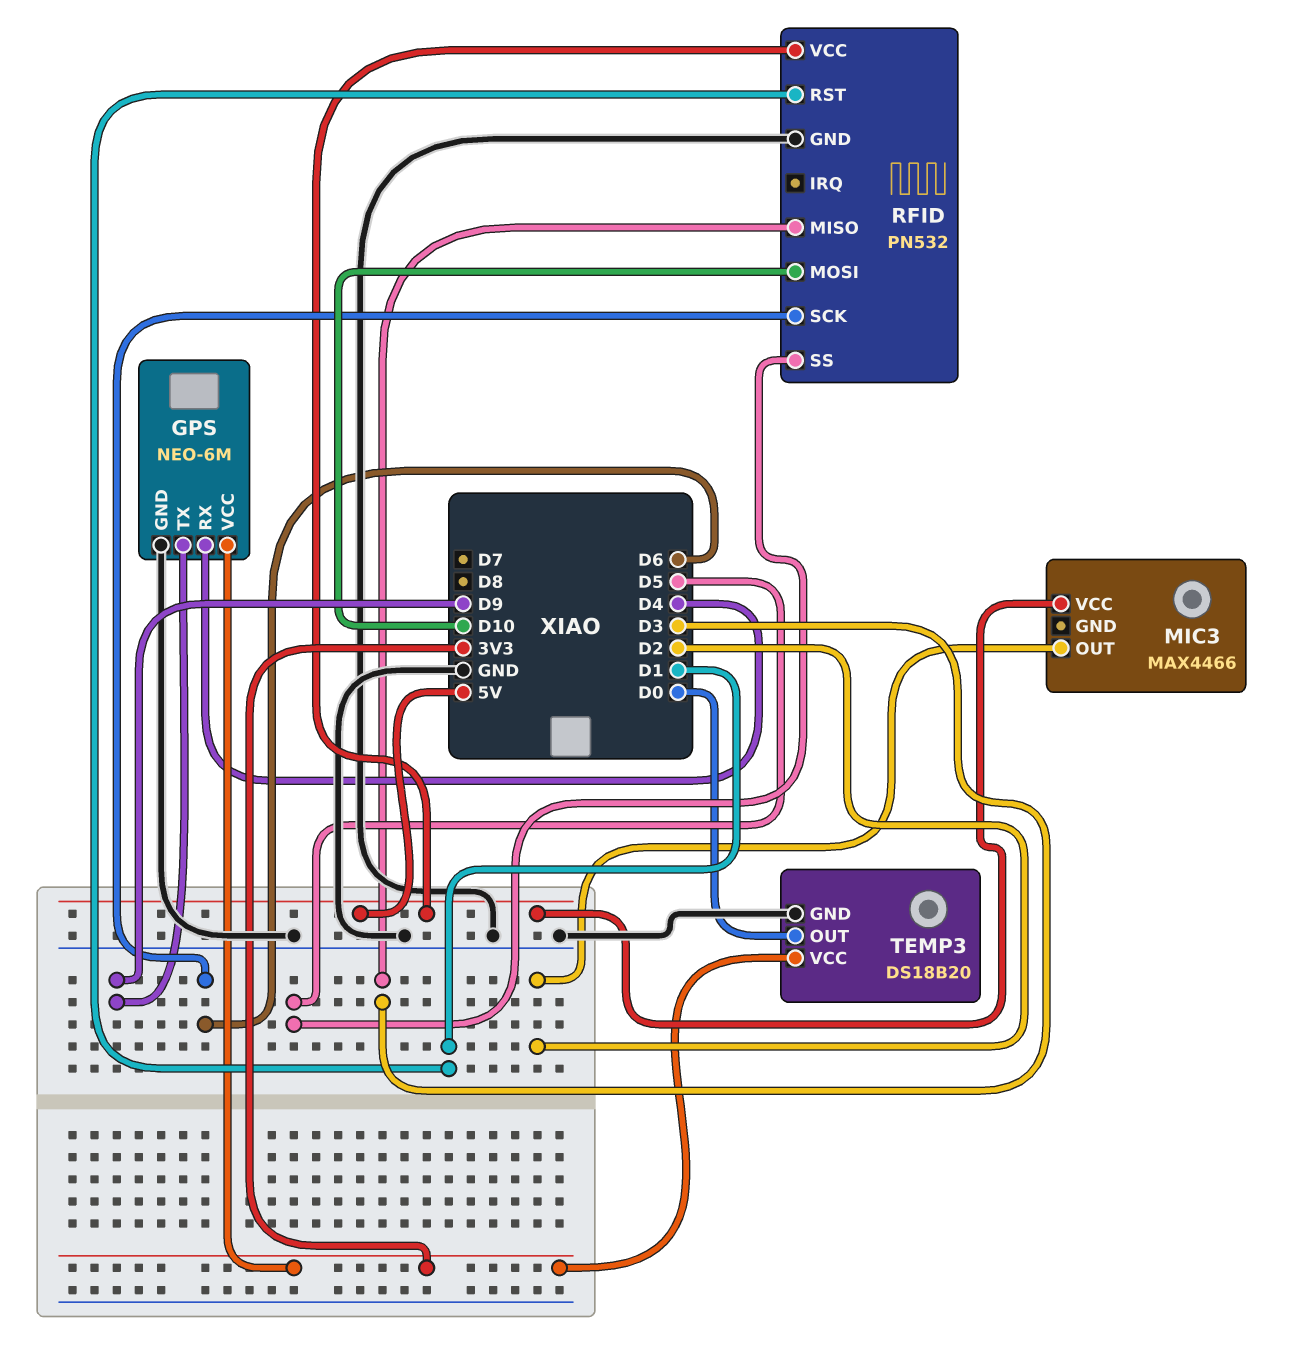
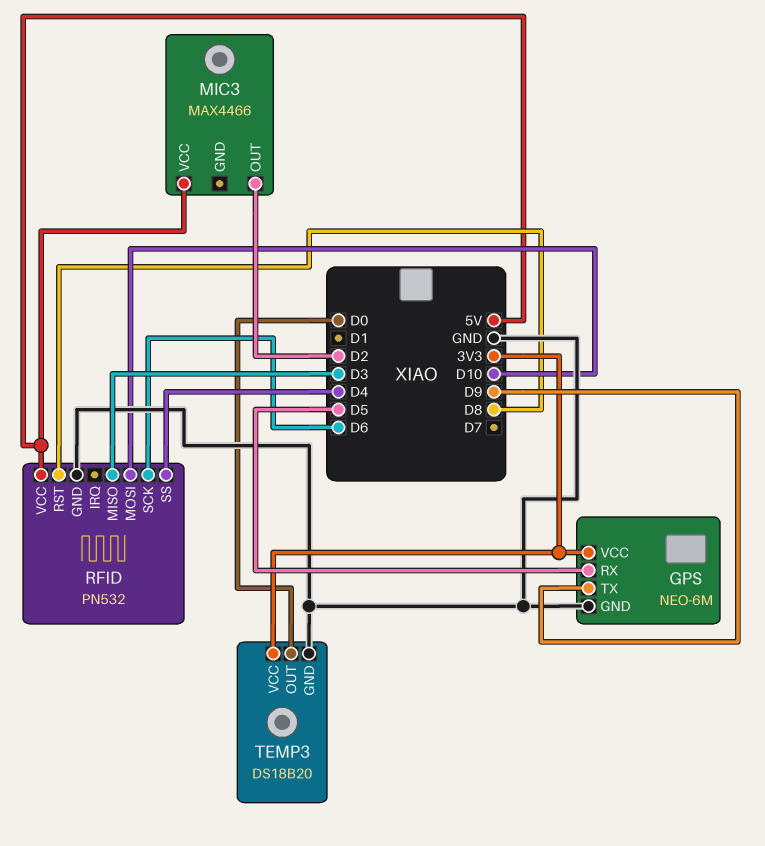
GPS pin RX: D4 -> D5
RFID pin RST: D1 -> D8
RFID pin SS: D5 -> D4

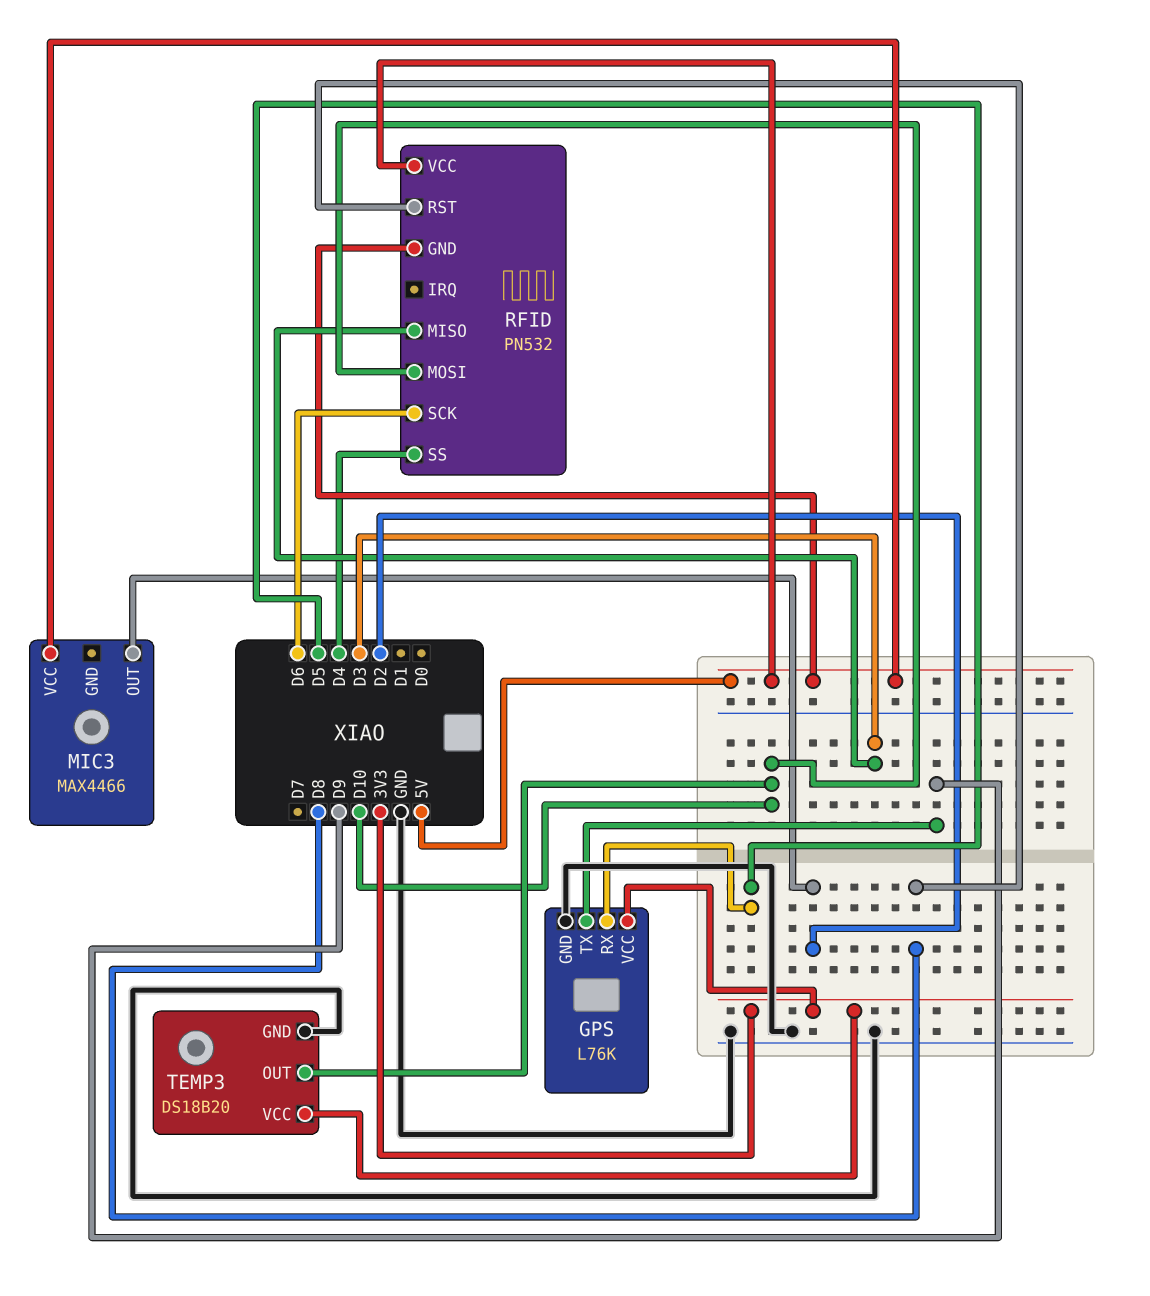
GPS: NEO-6M -> L76K
RFID pin GND: GND -> 5V
TEMP3 pin OUT: D0 -> D10

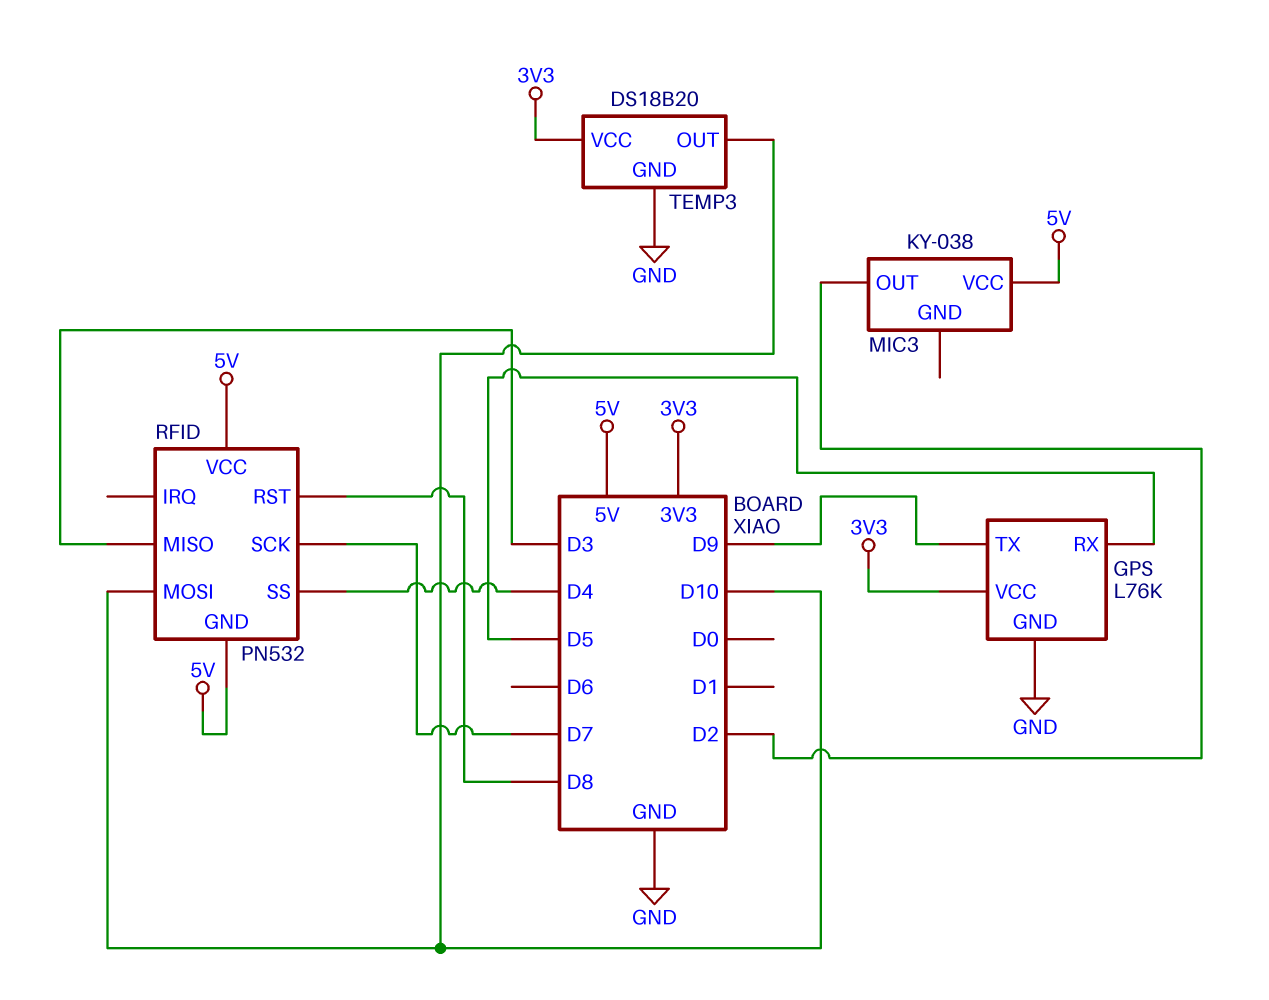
MIC3: MAX4466 -> KY-038
RFID pin SCK: D6 -> D7

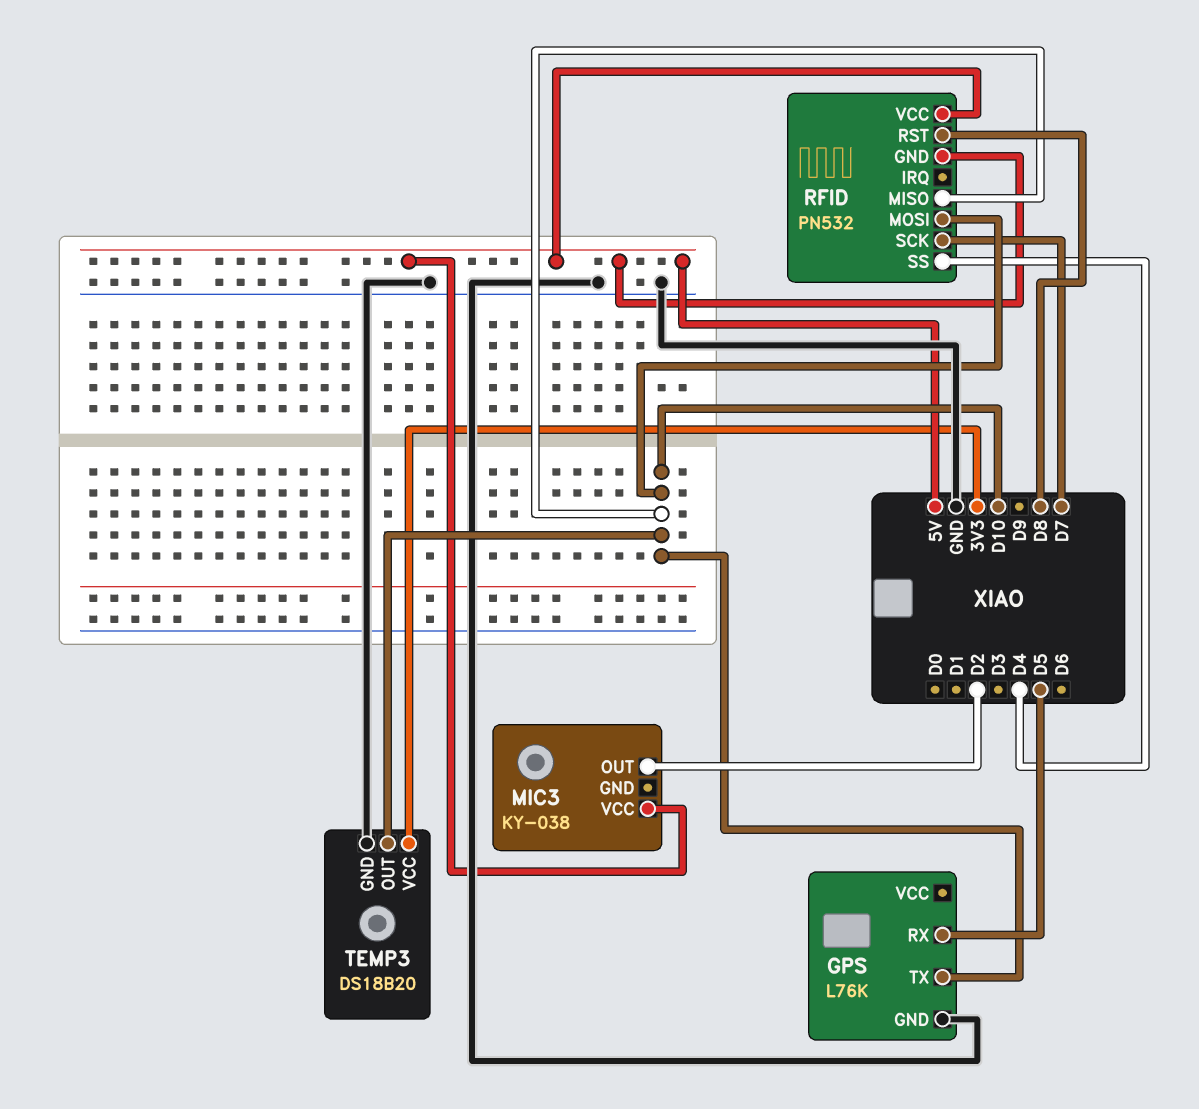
GPS pin TX: D9 -> D10
GPS pin VCC: 3V3 -> none
RFID pin MISO: D3 -> D10

